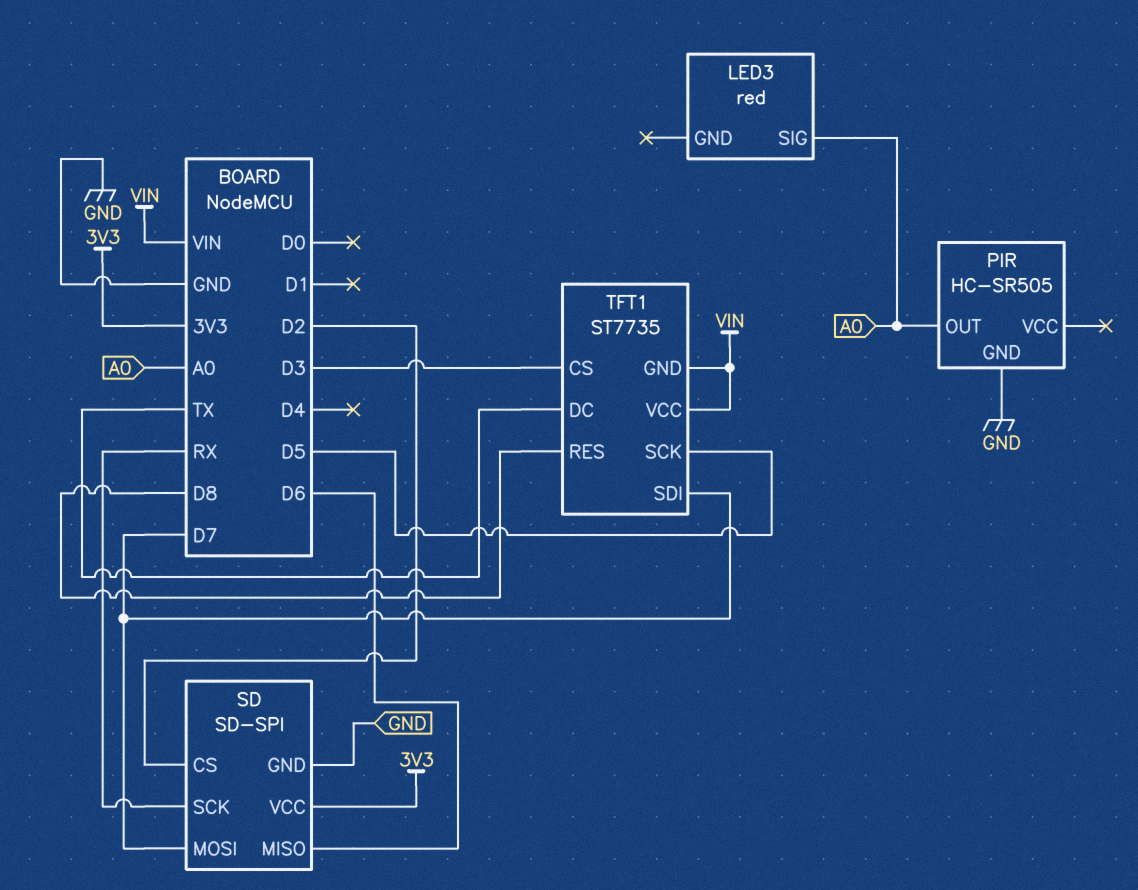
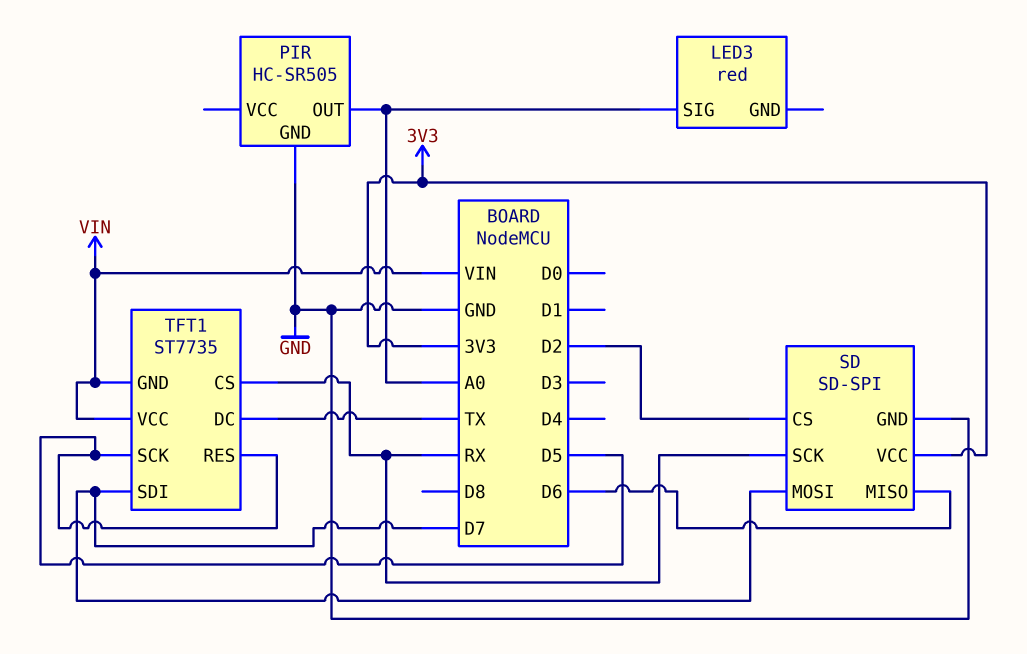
TFT1 pin CS: D3 -> RX
TFT1 pin RES: D8 -> D5

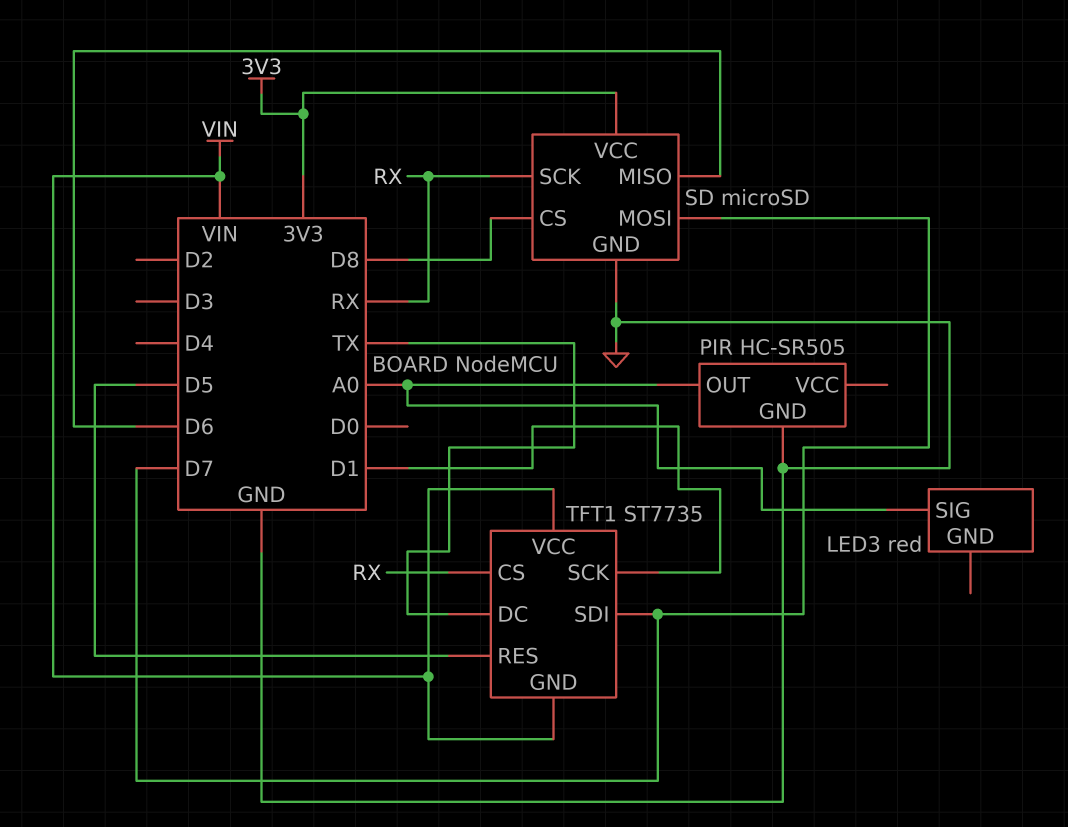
SD: SD-SPI -> microSD
SD pin CS: D2 -> D8
TFT1 pin SCK: D5 -> D1

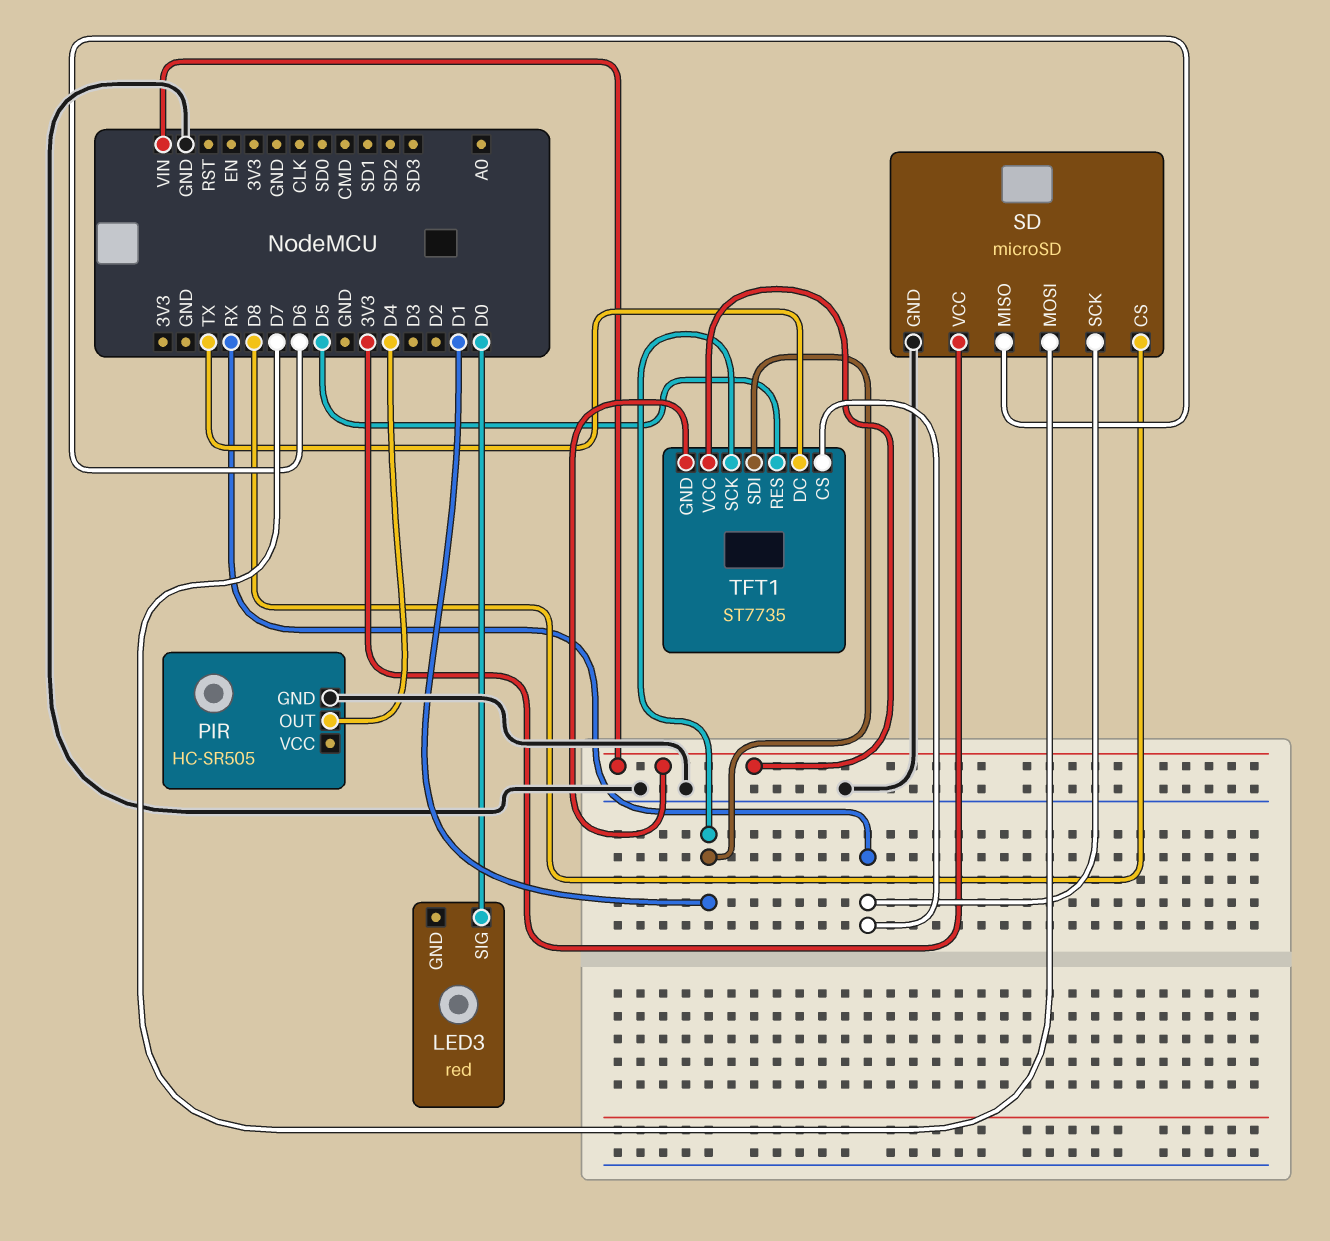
LED3 pin SIG: A0 -> D0
PIR pin OUT: A0 -> D4
TFT1 pin SDI: D7 -> D1

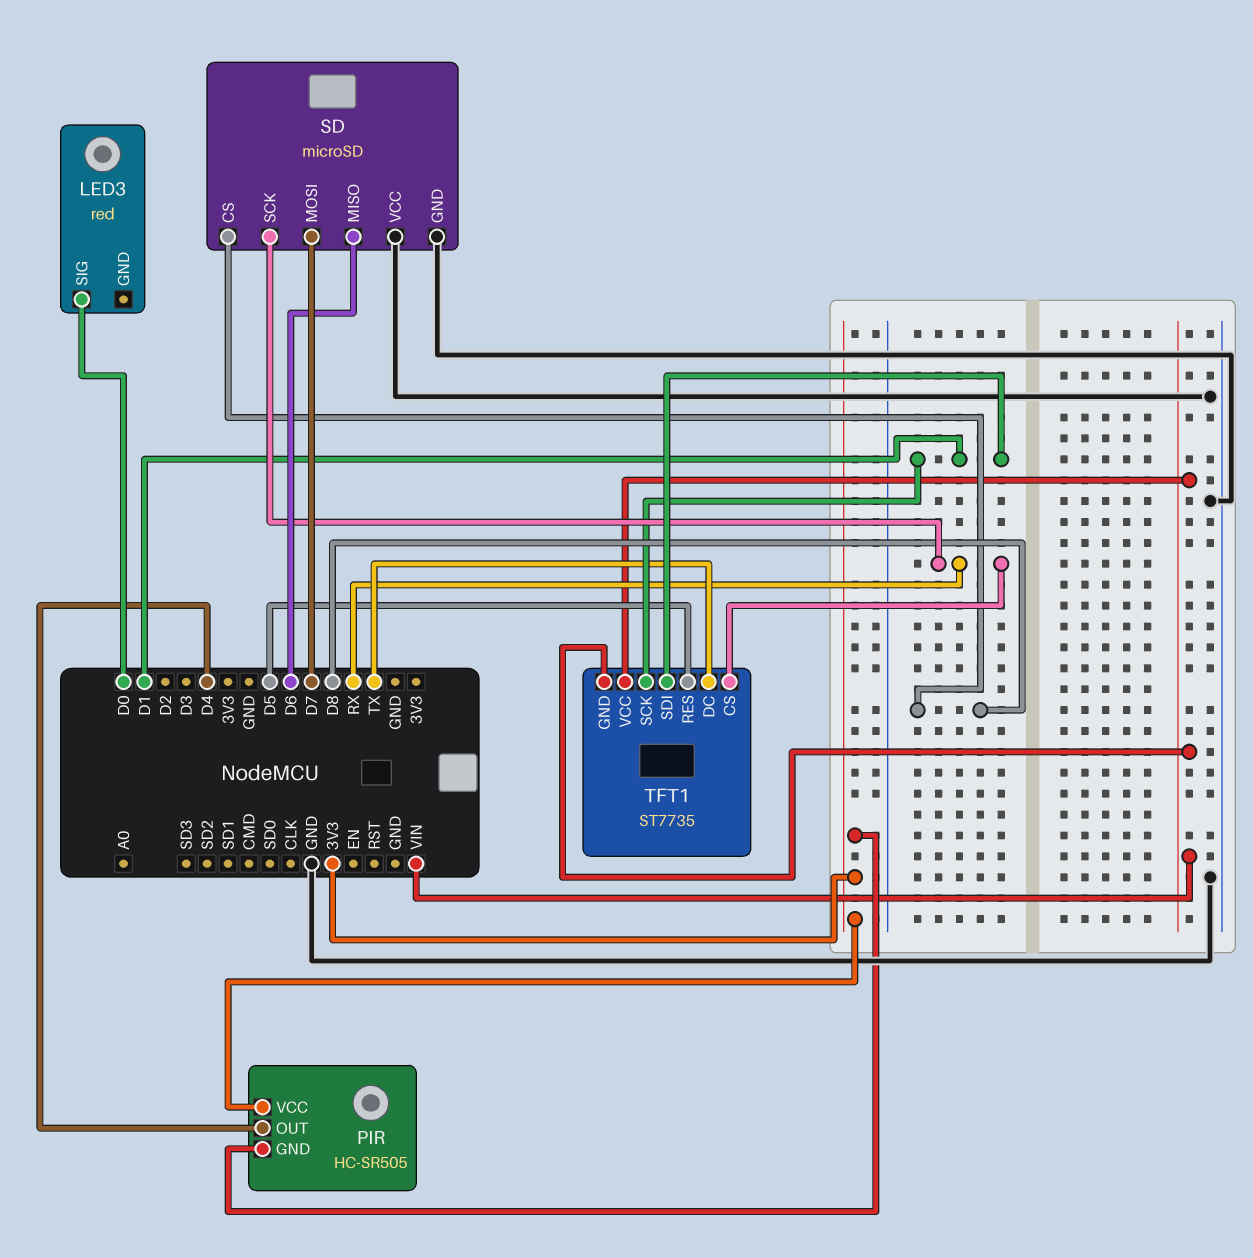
PIR pin GND: GND -> 3V3
PIR pin VCC: none -> 3V3
SD pin VCC: 3V3 -> GND

